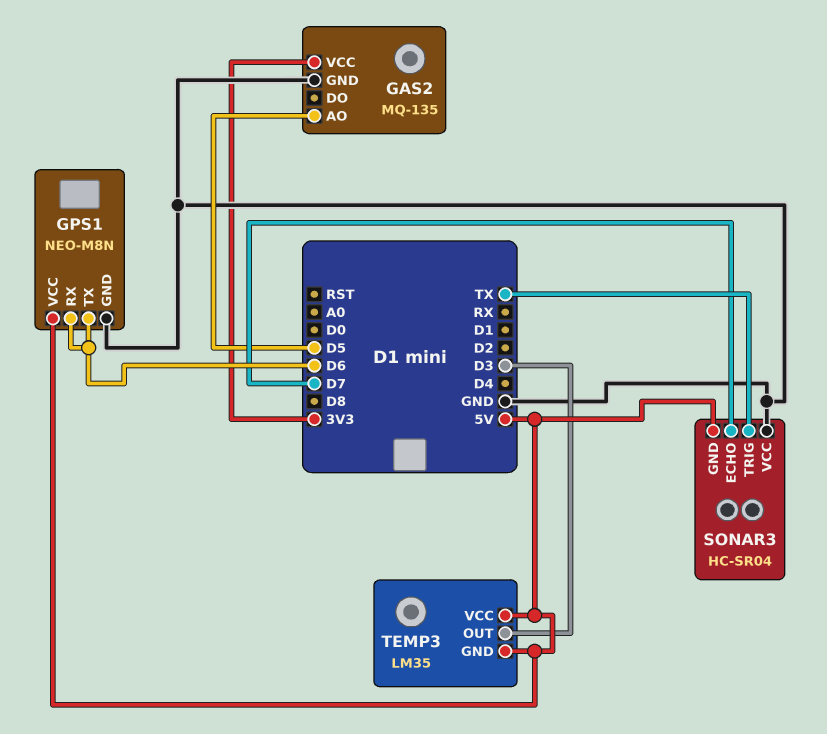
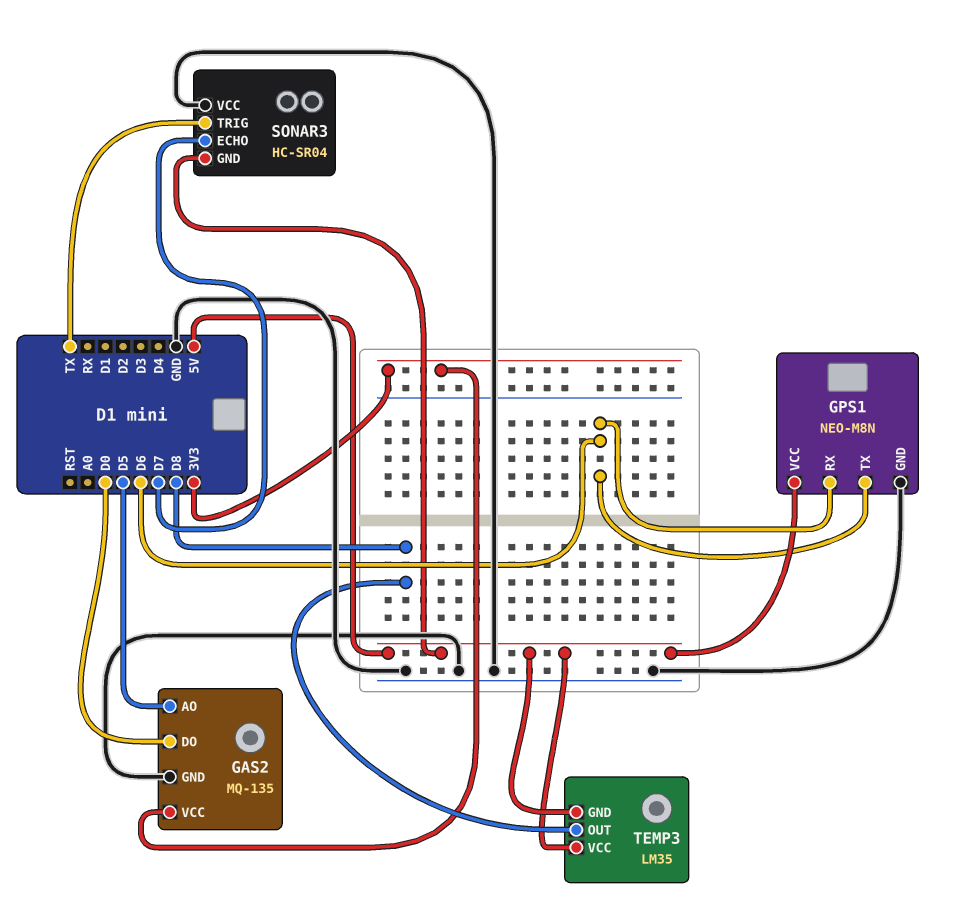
GAS2 pin DO: none -> D0
TEMP3 pin OUT: D3 -> D8

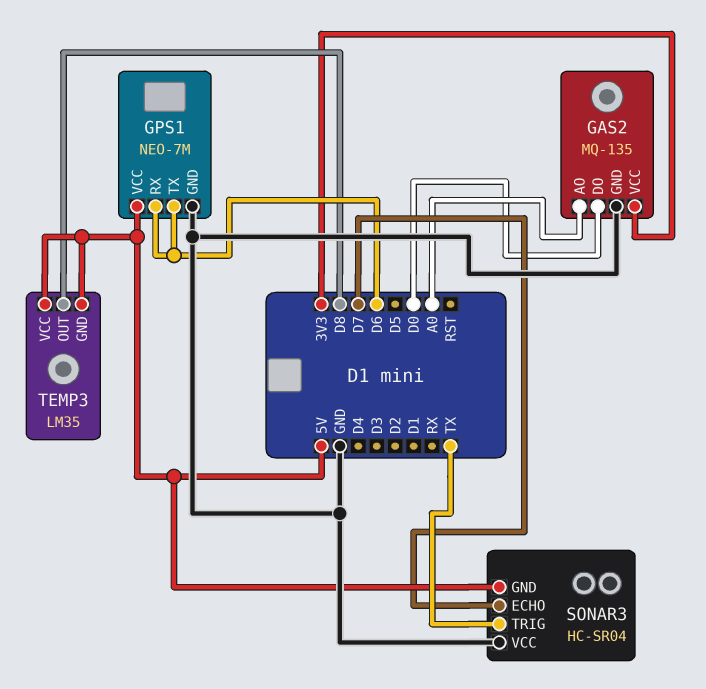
GAS2 pin AO: D5 -> A0
GPS1: NEO-M8N -> NEO-7M

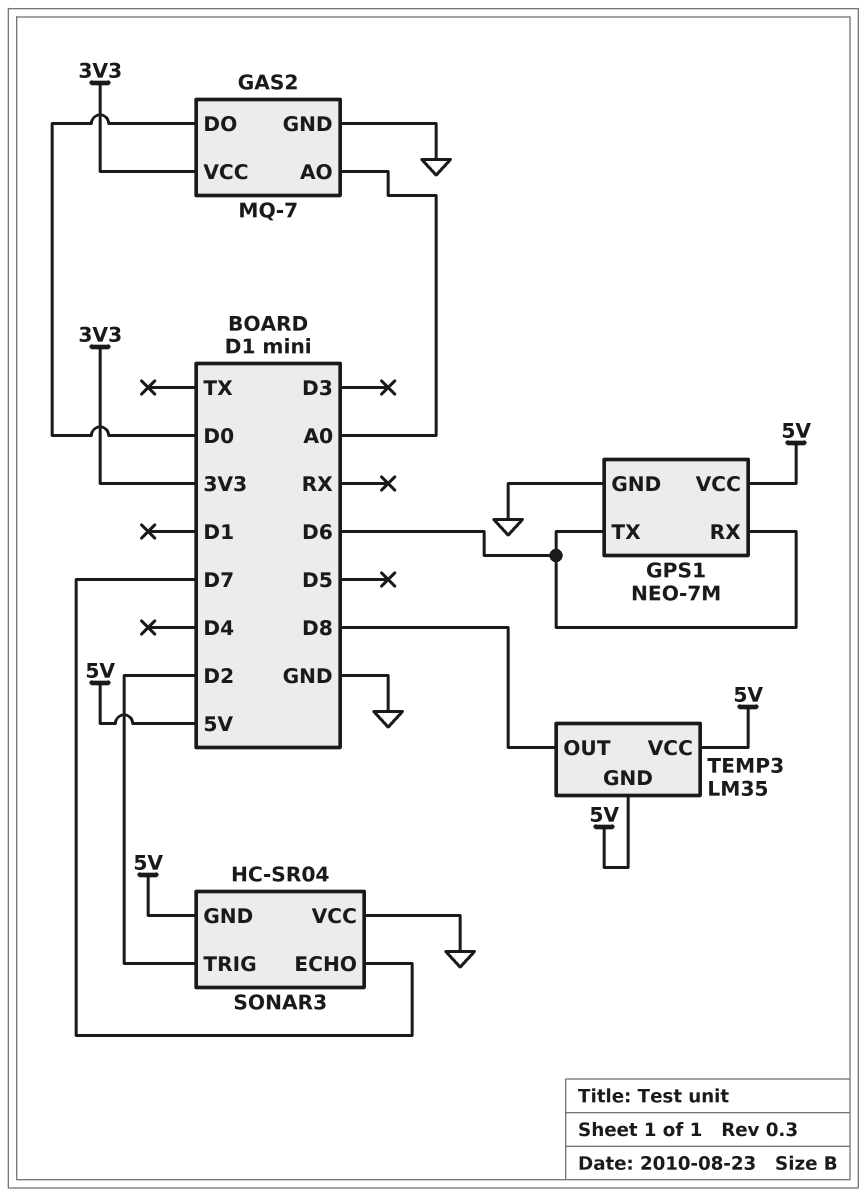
GAS2: MQ-135 -> MQ-7
SONAR3 pin TRIG: TX -> D2

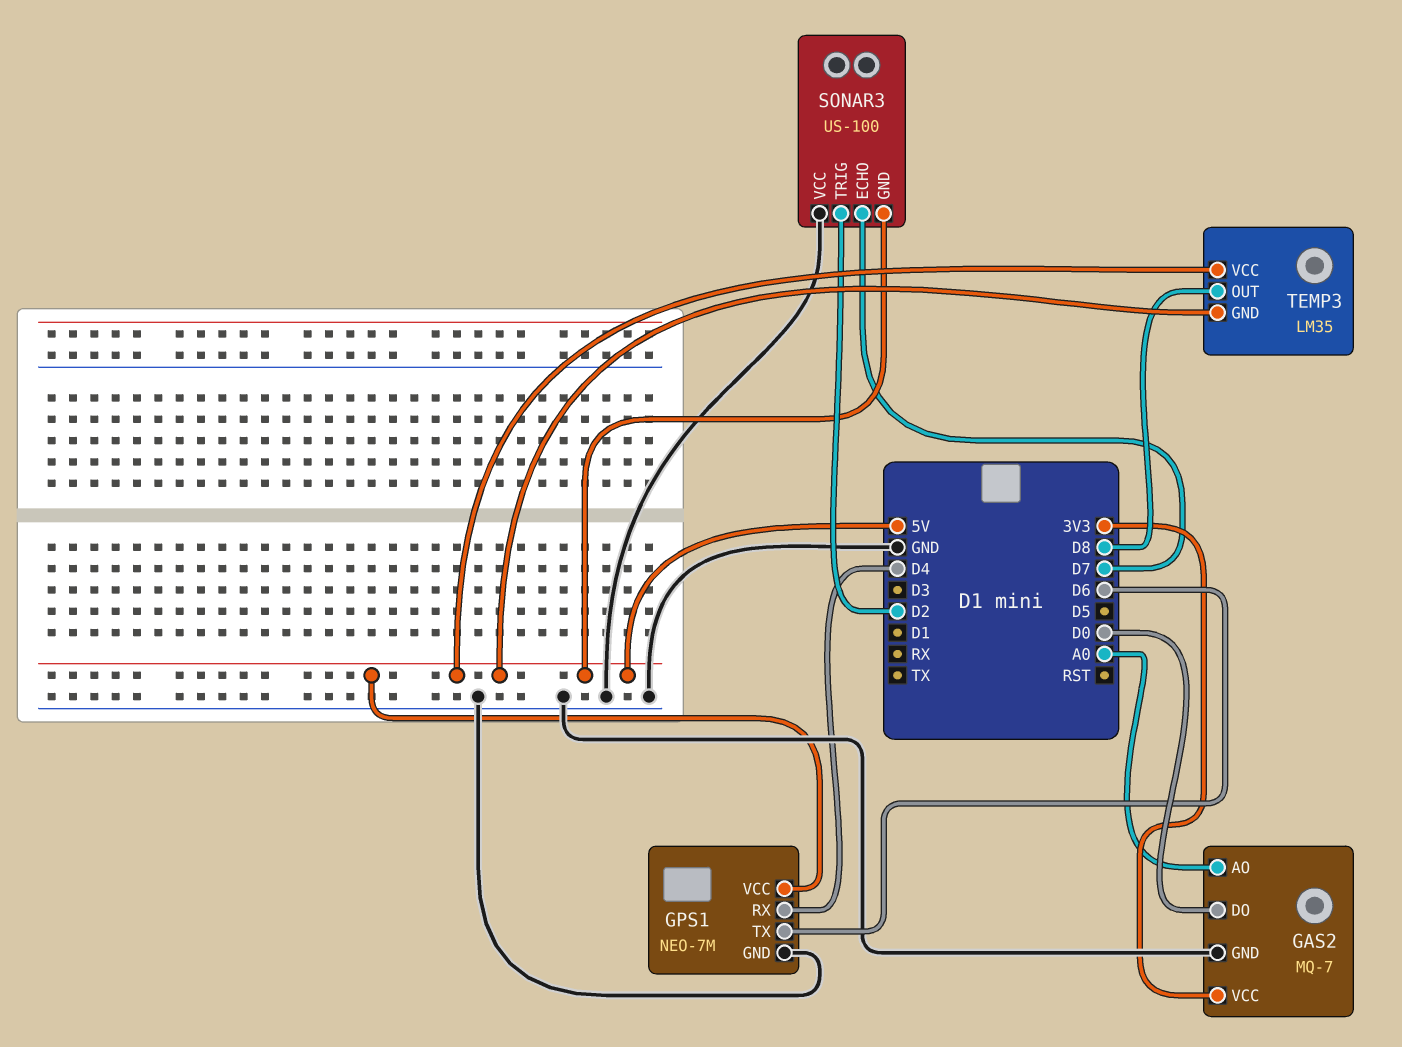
GPS1 pin RX: D6 -> D4
SONAR3: HC-SR04 -> US-100

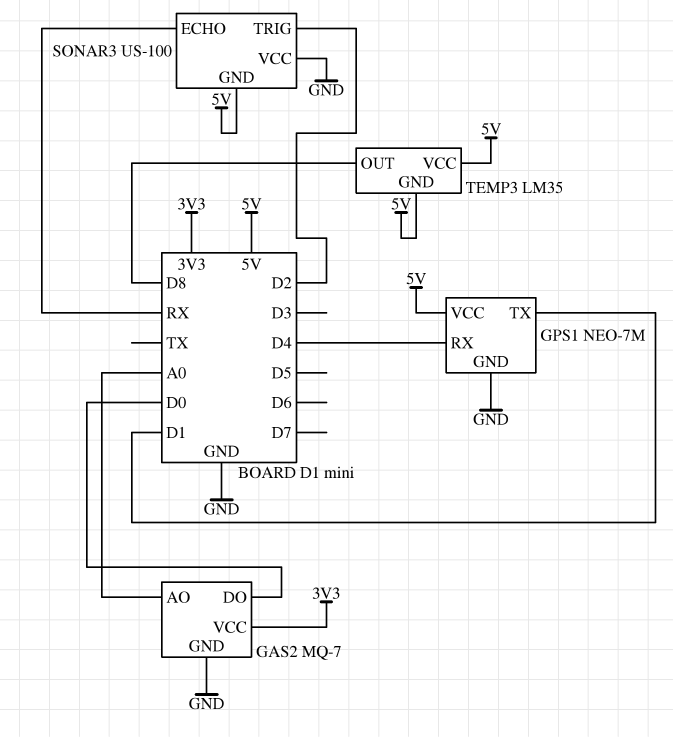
GPS1 pin TX: D6 -> D1
SONAR3 pin ECHO: D7 -> RX

